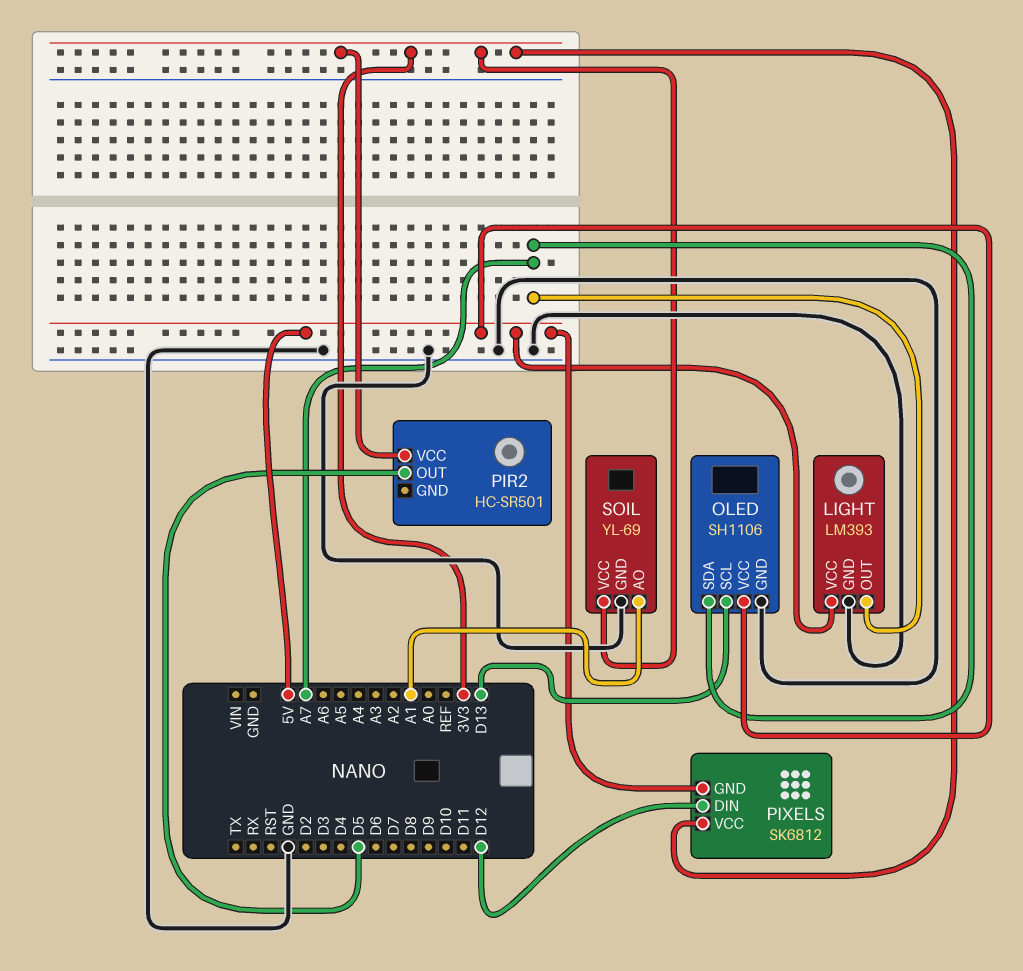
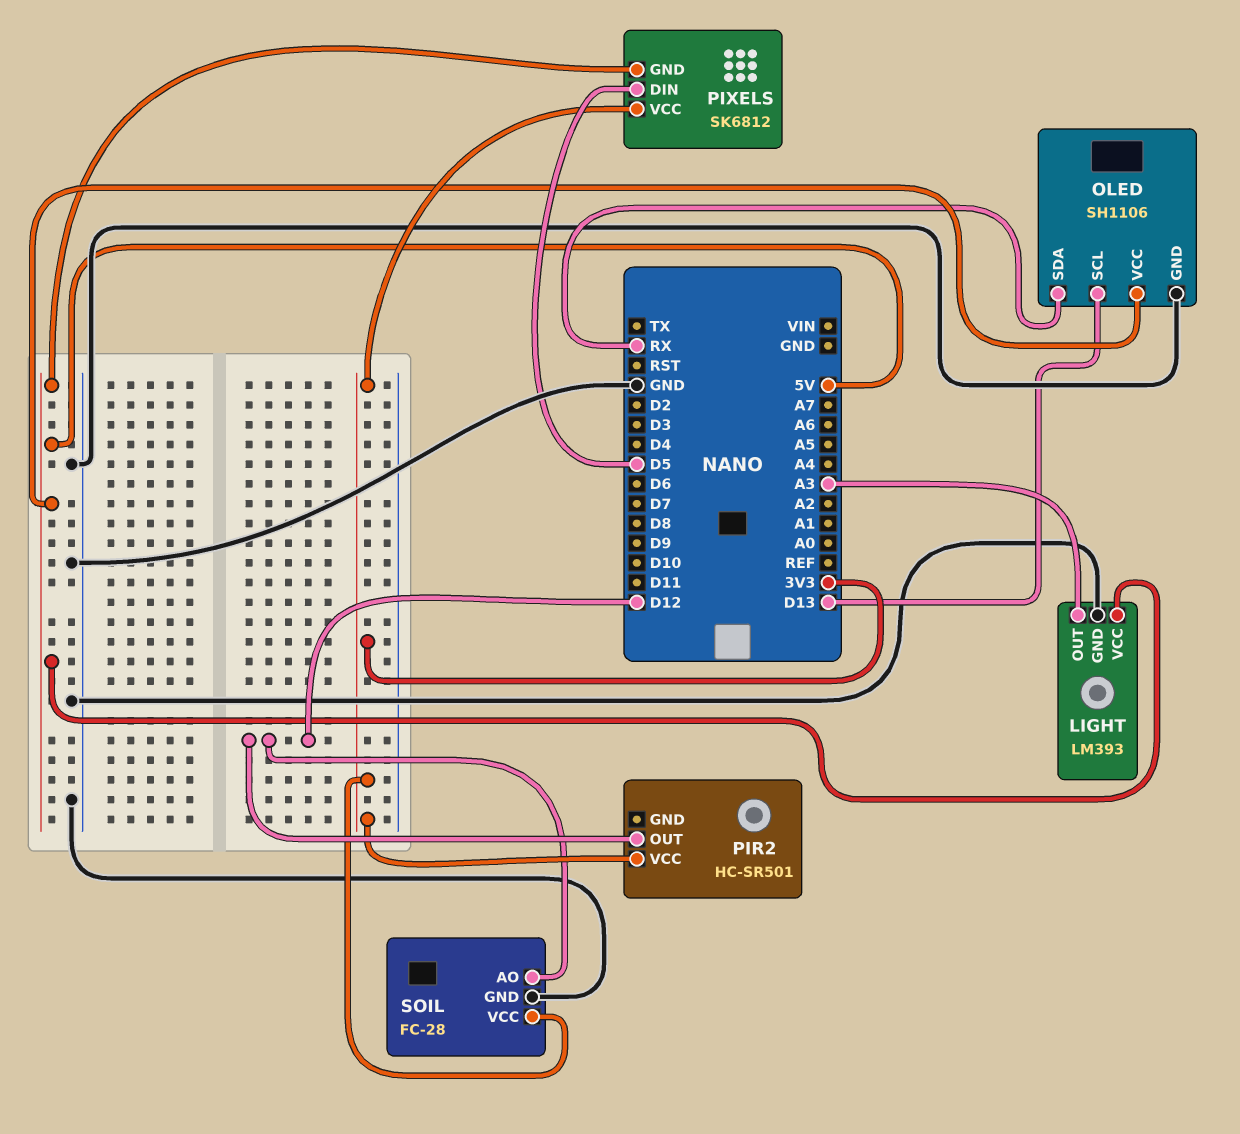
LIGHT pin OUT: A7 -> A3
OLED pin SDA: A7 -> RX
PIR2 pin OUT: D5 -> D12
PIXELS pin DIN: D12 -> D5
SOIL: YL-69 -> FC-28
SOIL pin AO: A1 -> D12

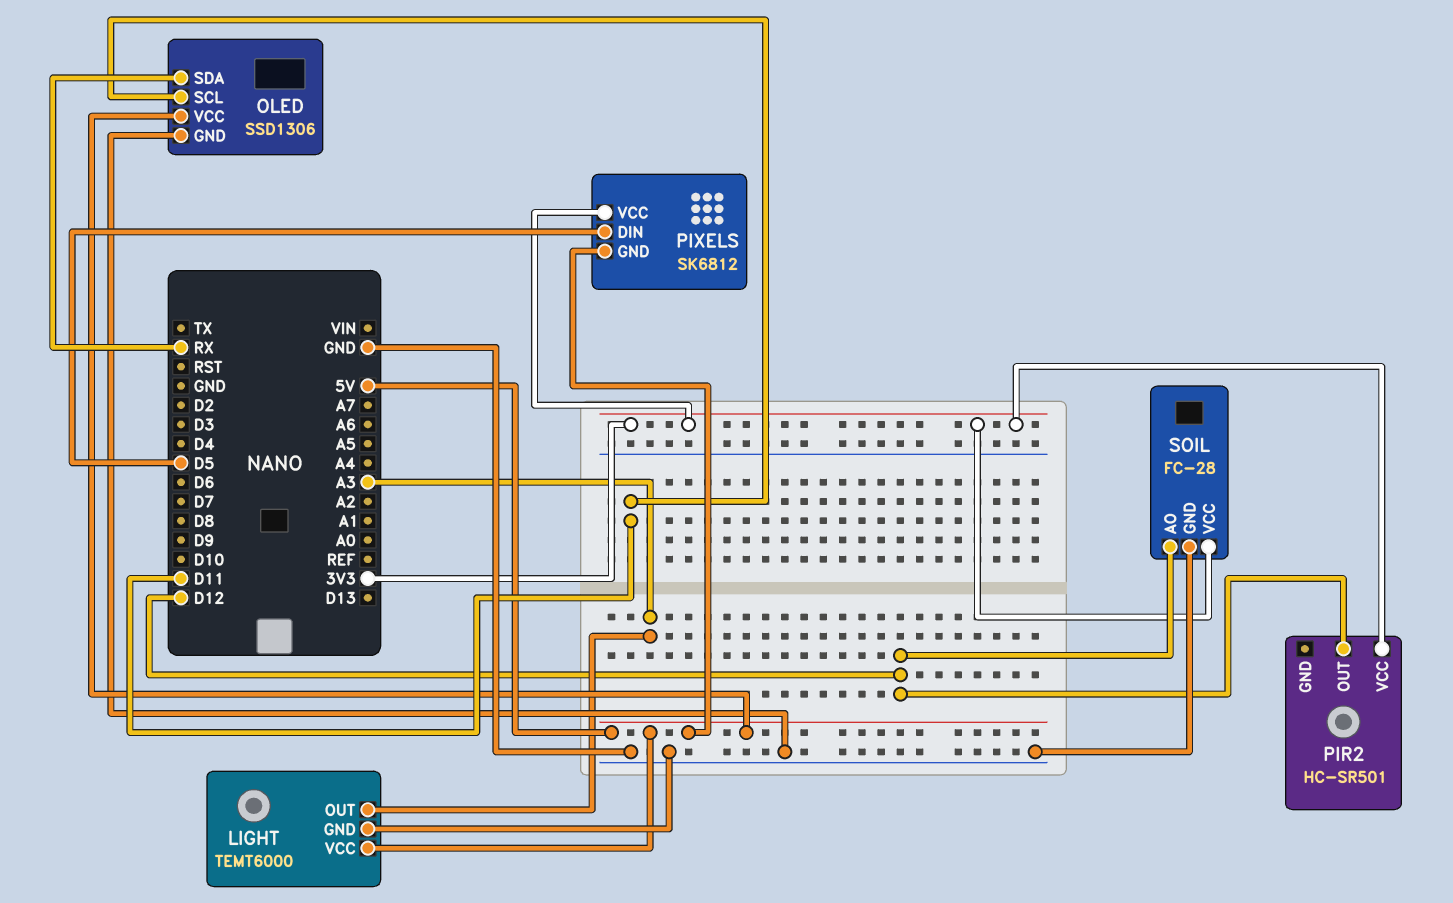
LIGHT: LM393 -> TEMT6000
OLED: SH1106 -> SSD1306
OLED pin SCL: D13 -> D11

